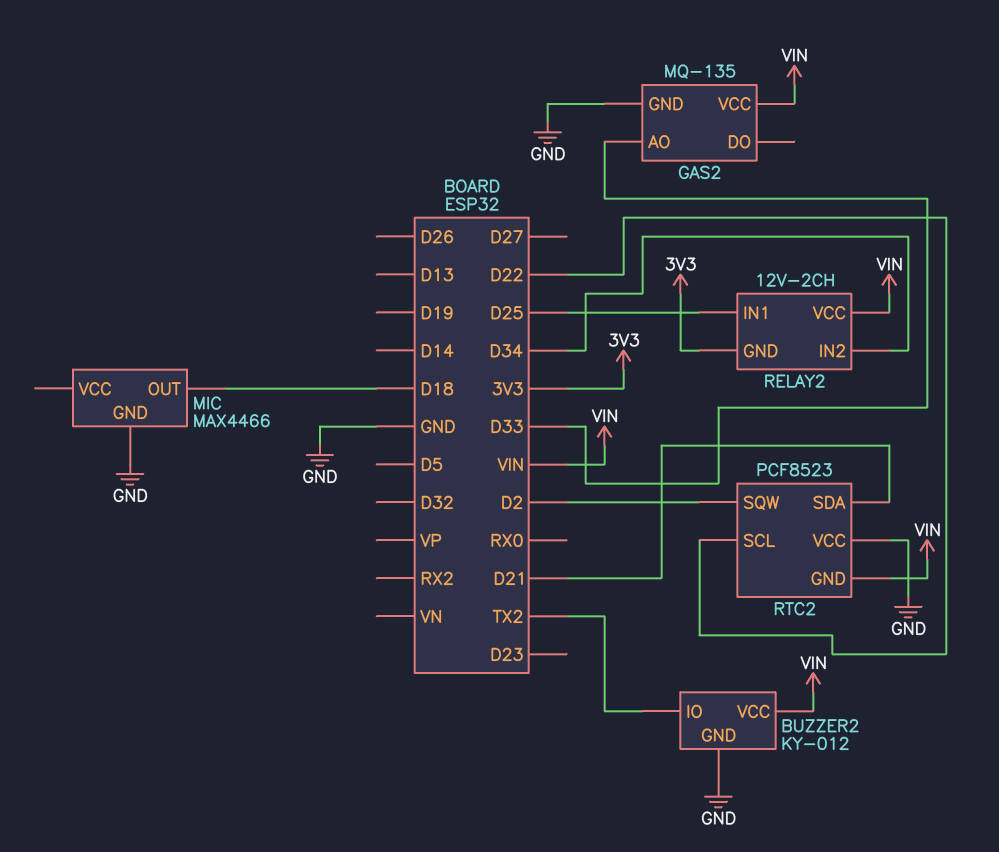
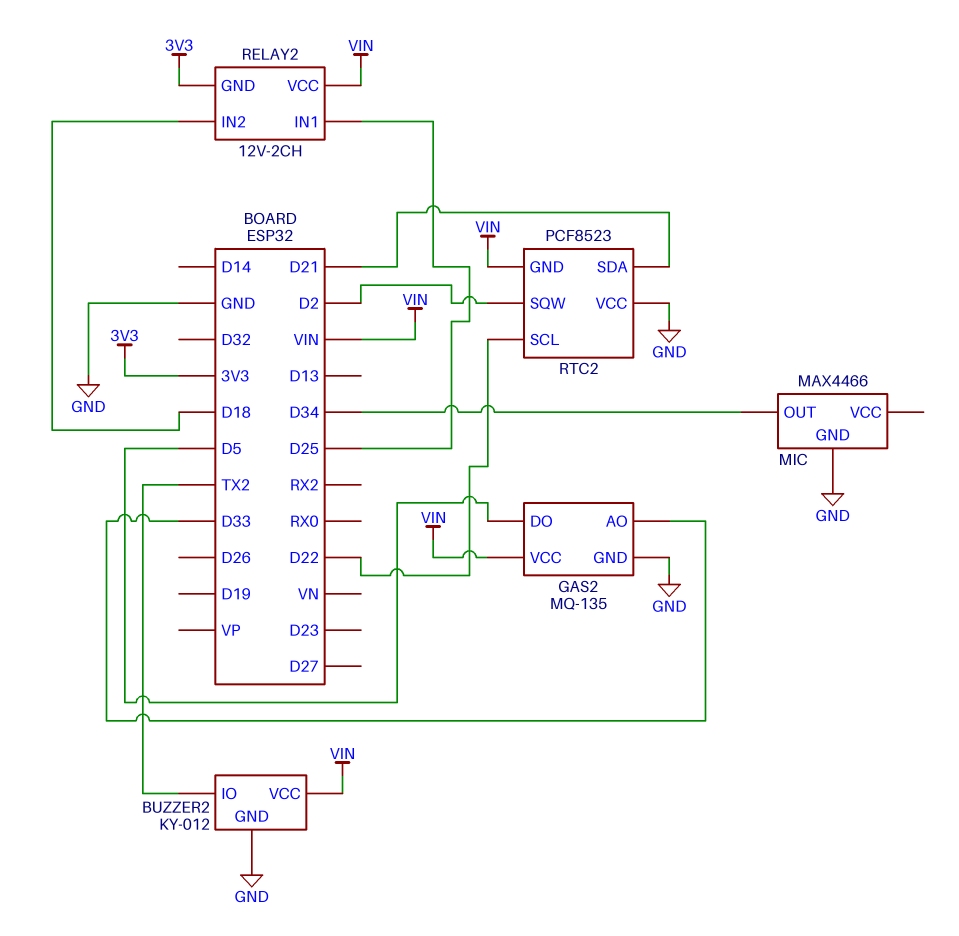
GAS2 pin DO: none -> D5
MIC pin OUT: D18 -> D34
RELAY2 pin IN2: D34 -> D18

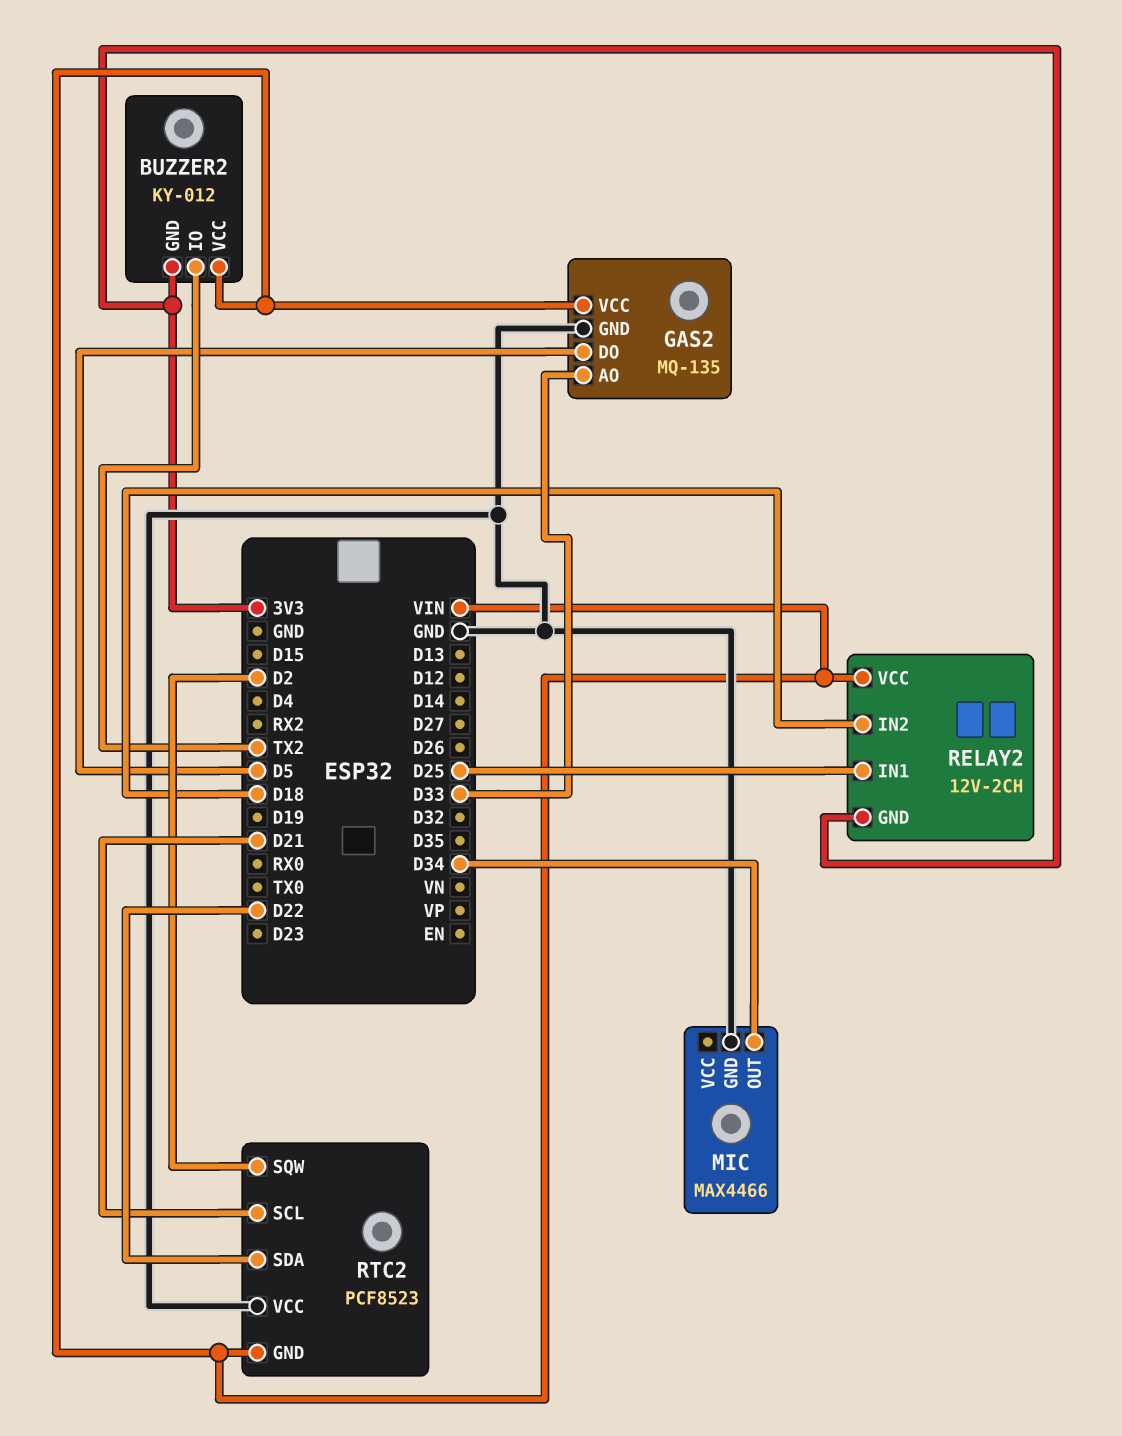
BUZZER2 pin GND: GND -> 3V3
RTC2 pin SCL: D22 -> D21
RTC2 pin SDA: D21 -> D22

